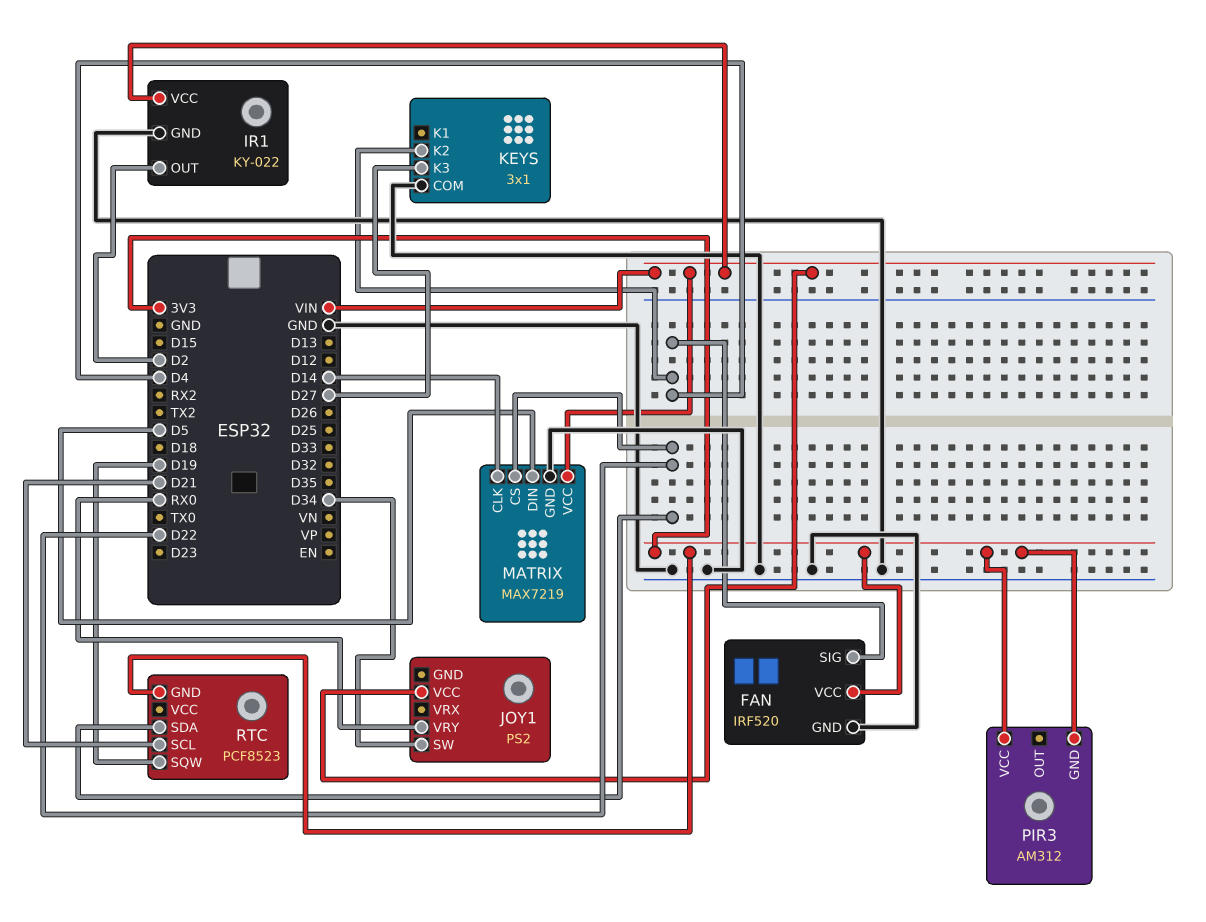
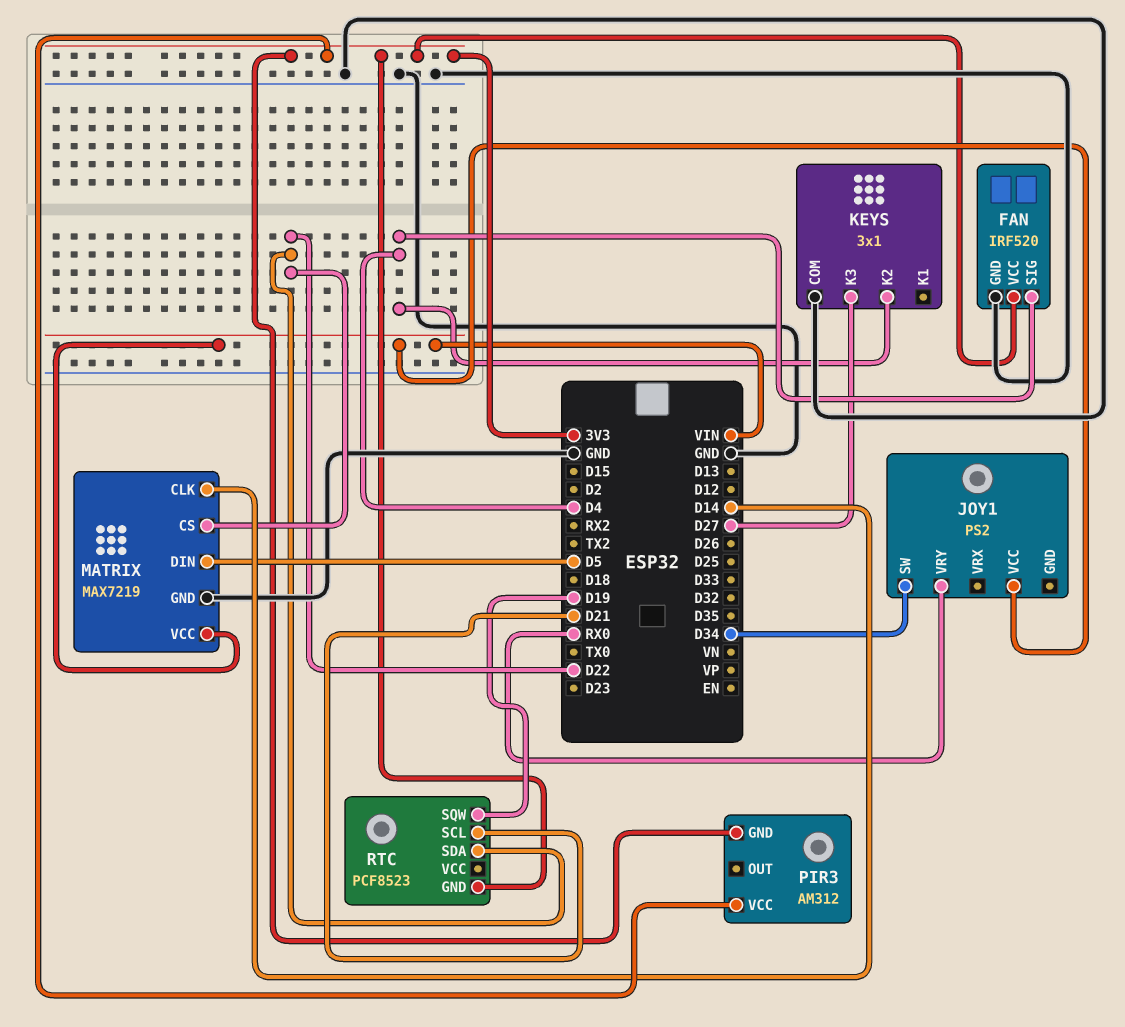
IR1: KY-022 -> none
IR1 pin GND: GND -> none
IR1 pin OUT: D2 -> none
IR1 pin VCC: VIN -> none

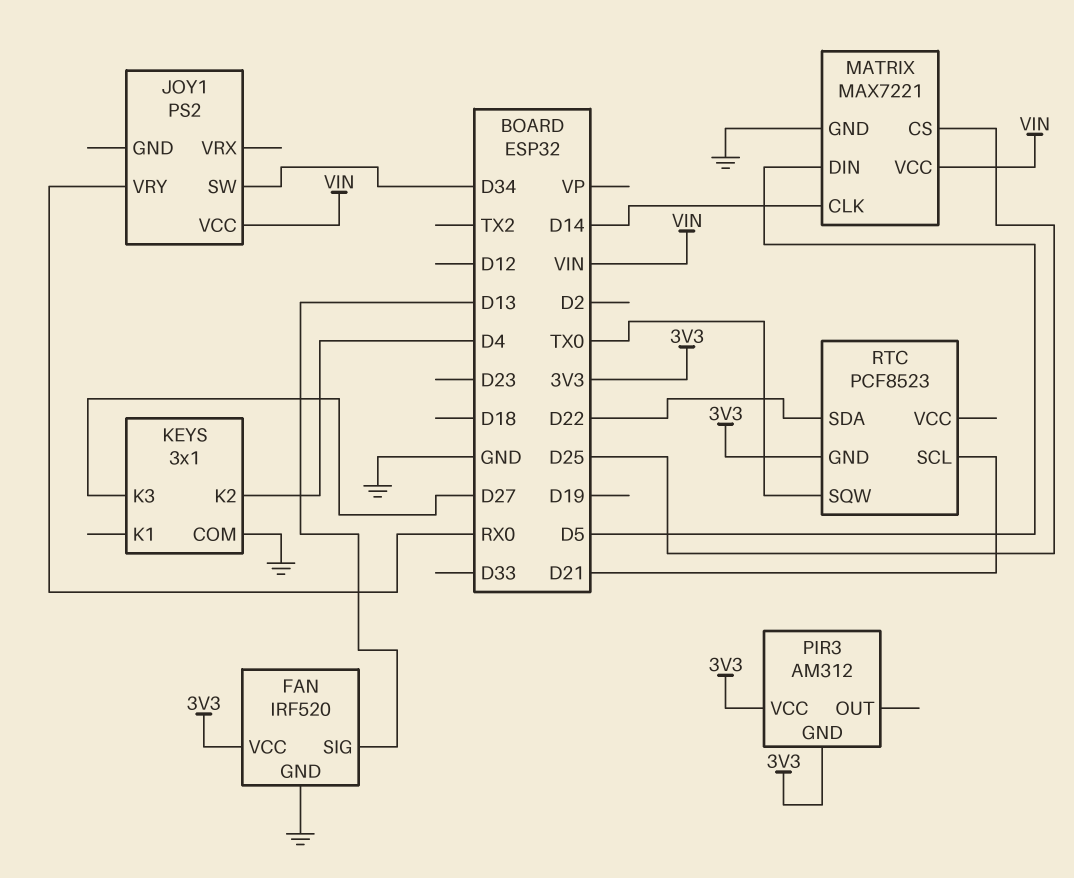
FAN pin SIG: D4 -> D13
MATRIX: MAX7219 -> MAX7221
MATRIX pin CS: D22 -> D25
RTC pin SQW: D19 -> TX0

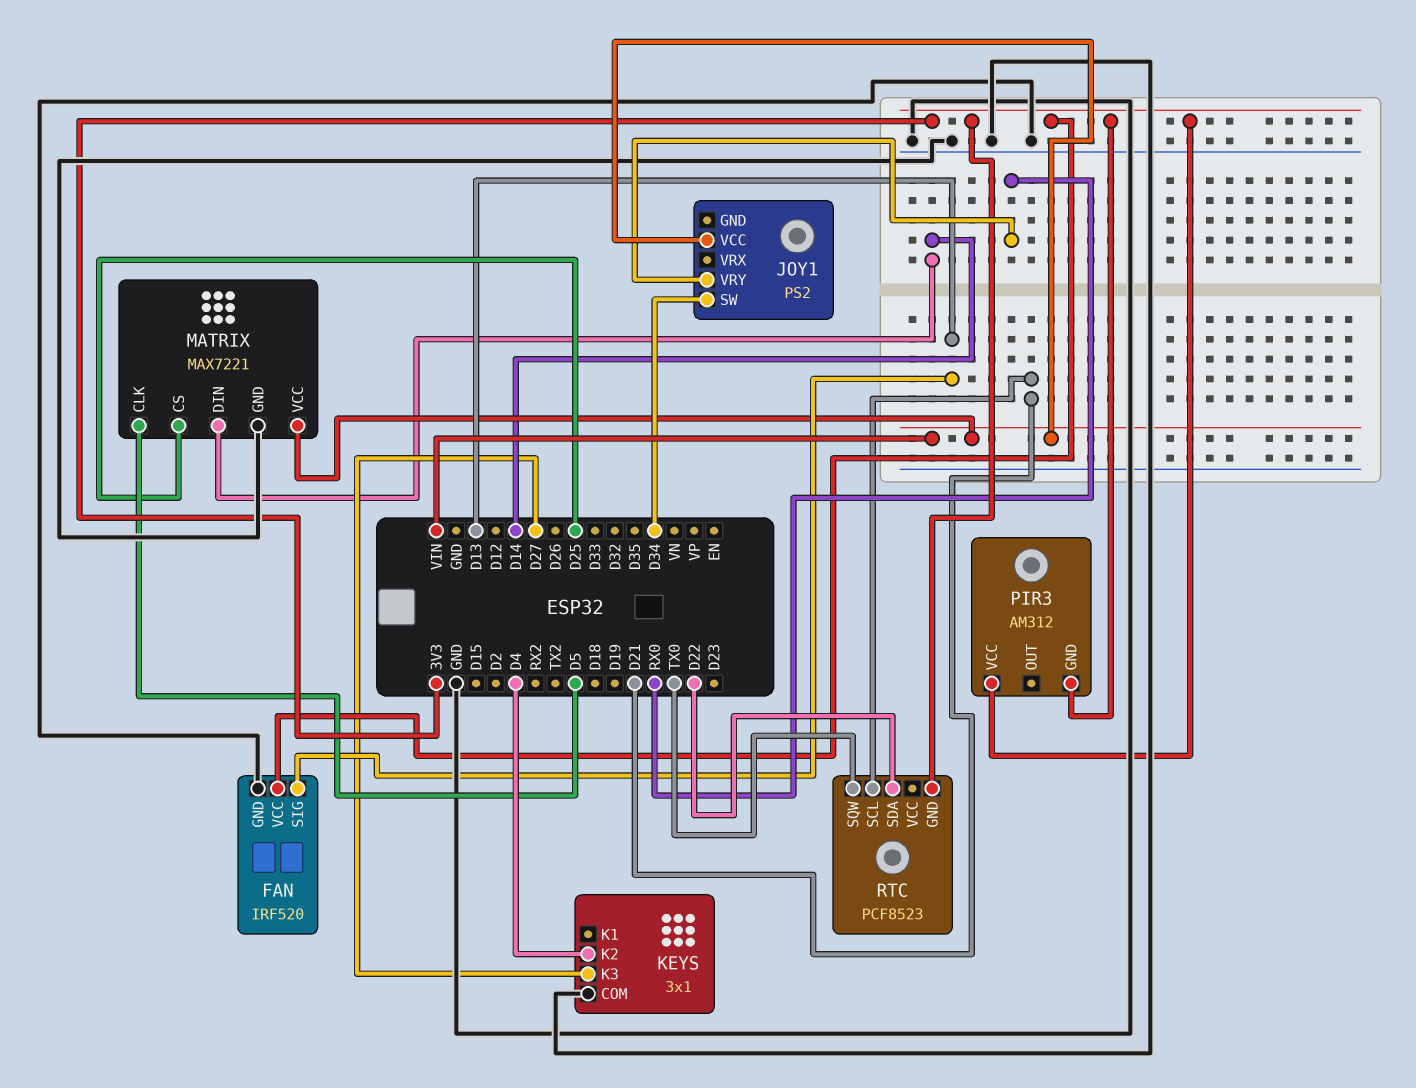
MATRIX pin CLK: D14 -> D5
MATRIX pin DIN: D5 -> D14

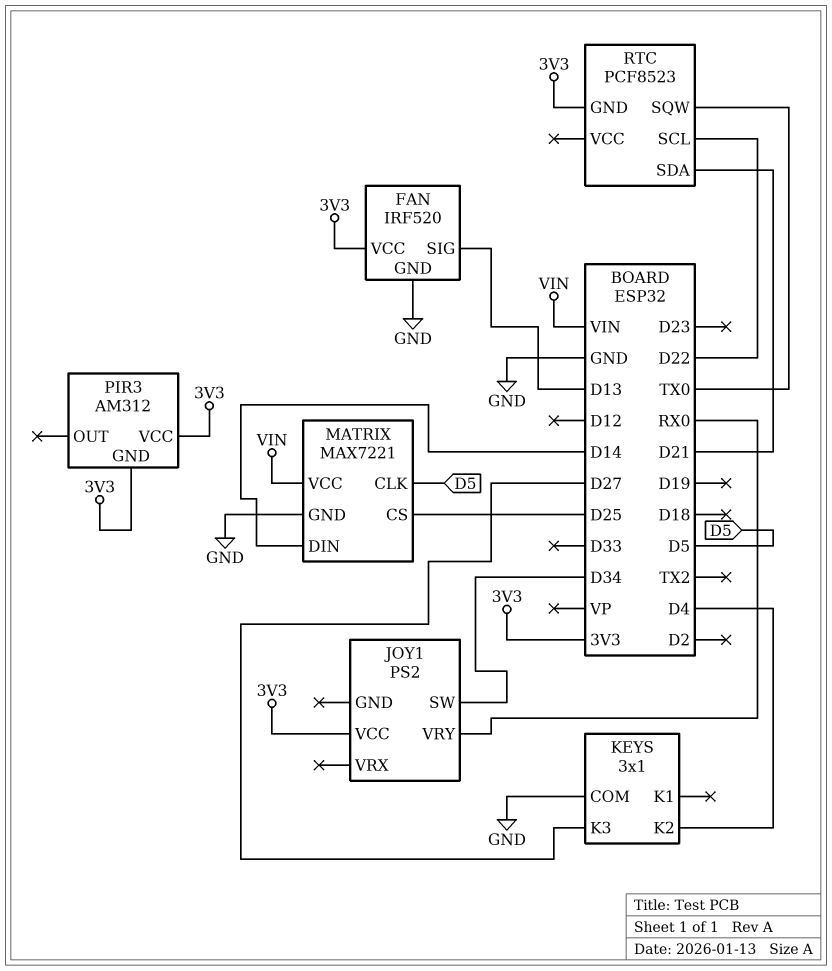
JOY1 pin VCC: VIN -> 3V3
RTC pin SCL: D21 -> D22
RTC pin SDA: D22 -> D21

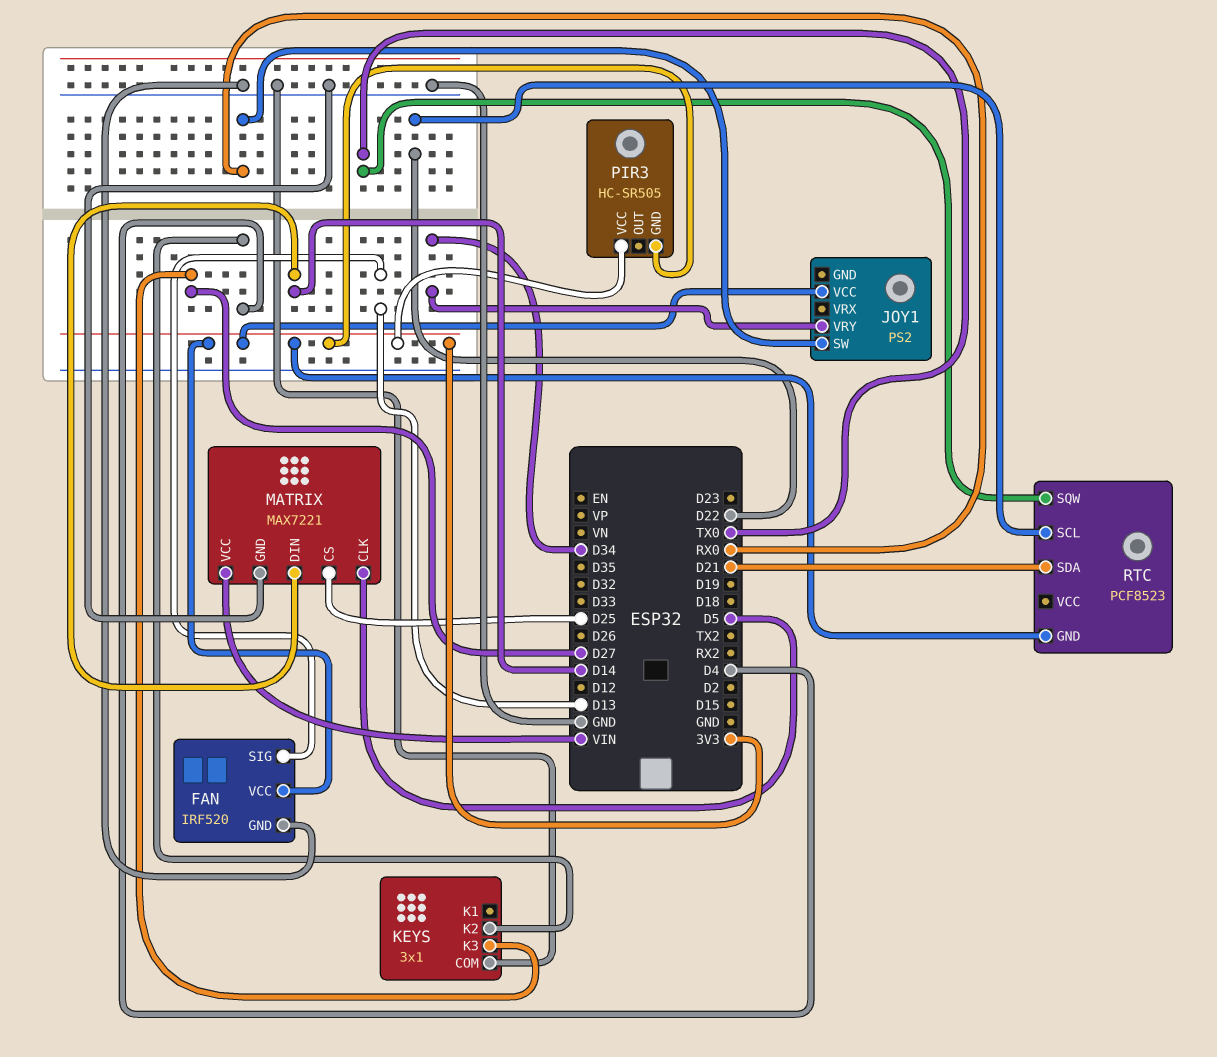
JOY1 pin SW: D34 -> RX0
JOY1 pin VRY: RX0 -> D34
PIR3: AM312 -> HC-SR505

